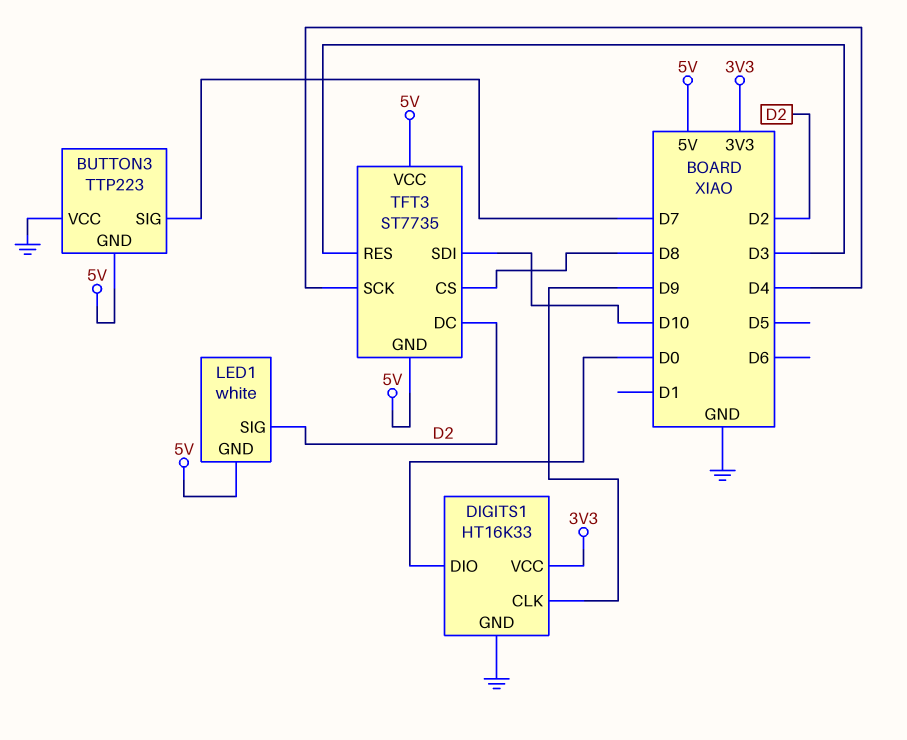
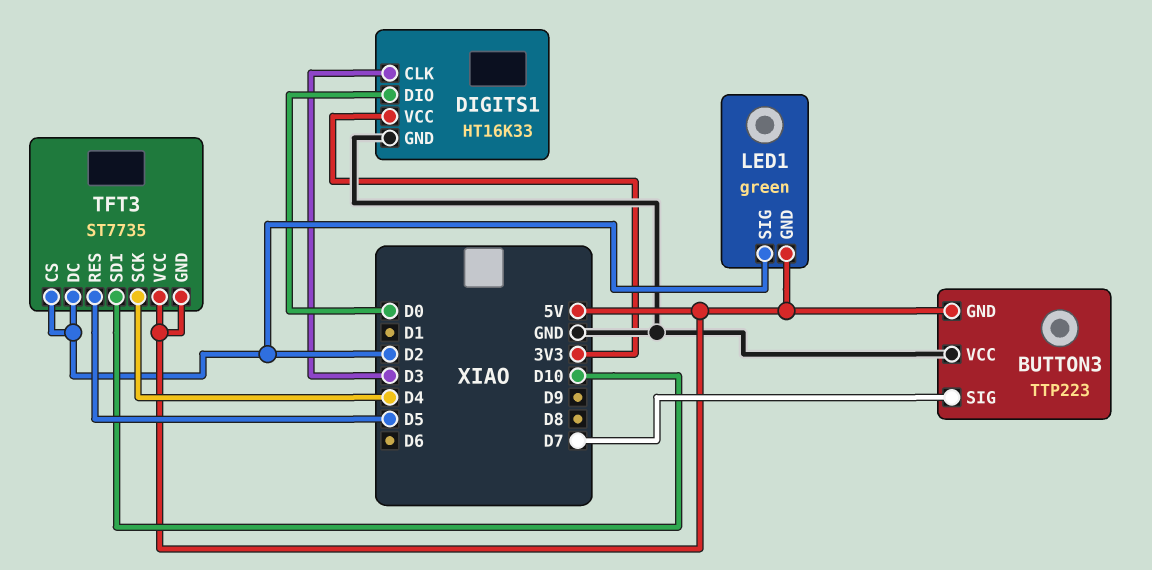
DIGITS1 pin CLK: D9 -> D3
LED1: white -> green
TFT3 pin CS: D8 -> D2
TFT3 pin RES: D3 -> D5

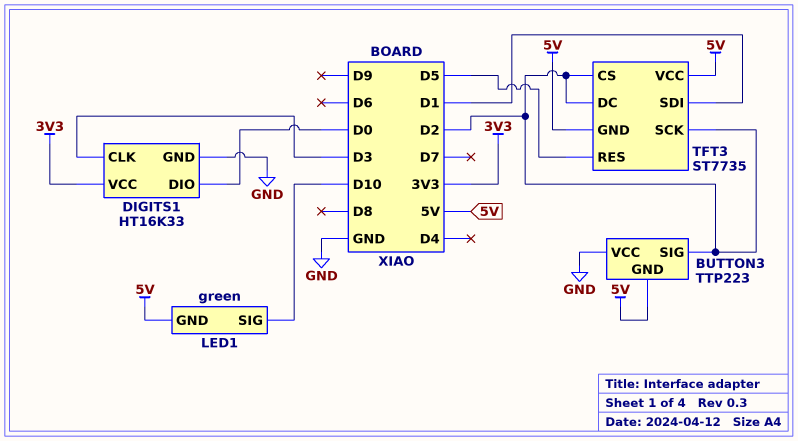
BUTTON3 pin SIG: D7 -> D2
LED1 pin SIG: D2 -> D10
TFT3 pin SCK: D4 -> D2
TFT3 pin SDI: D10 -> D1

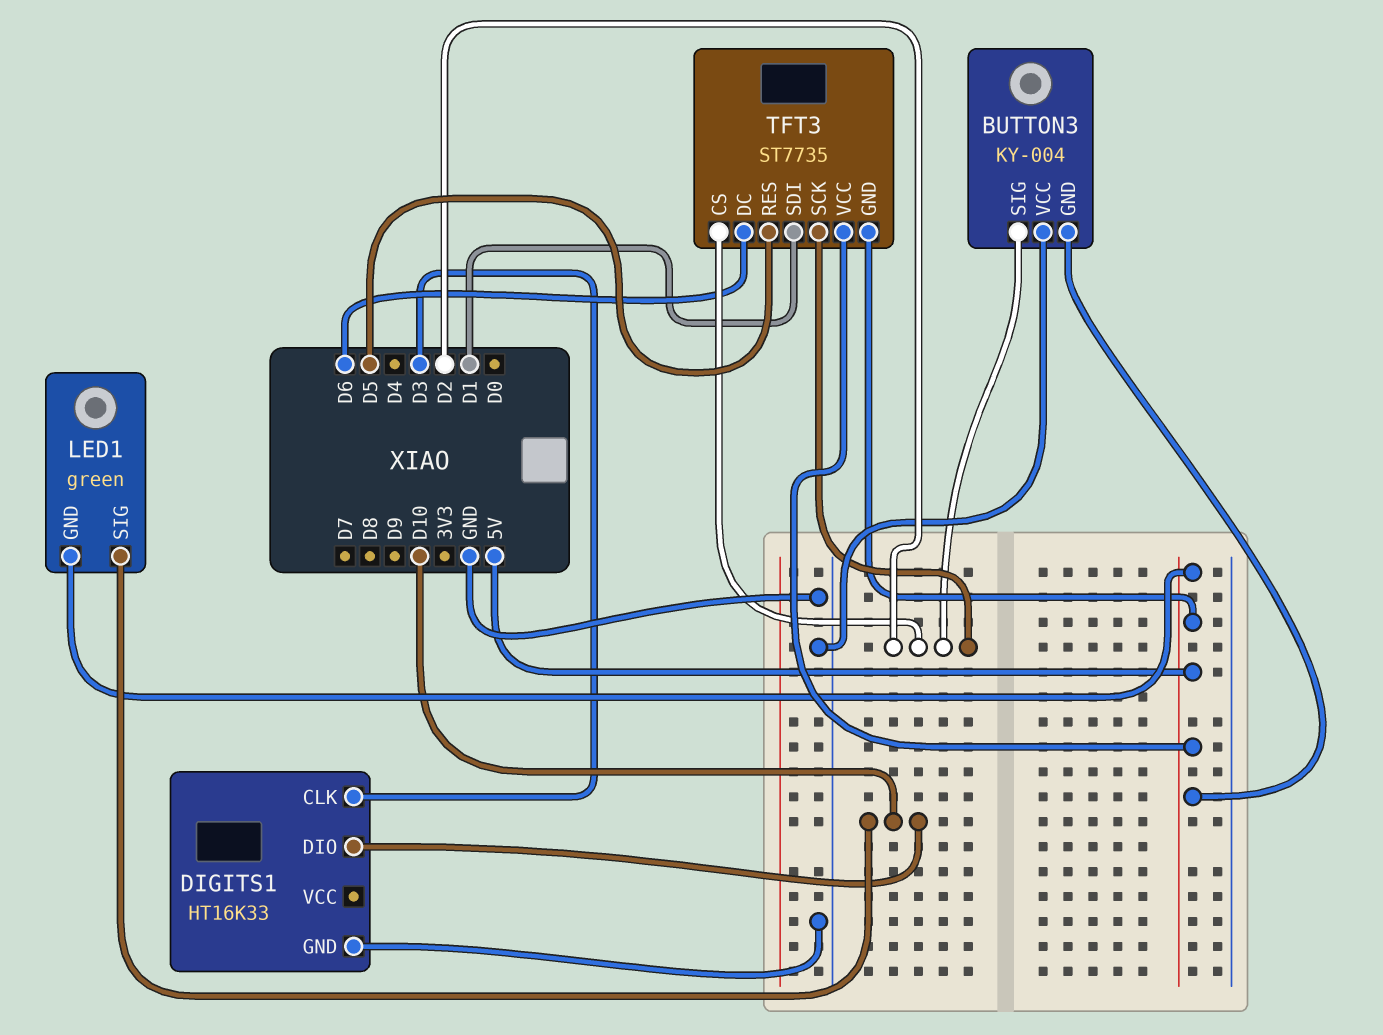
BUTTON3: TTP223 -> KY-004
DIGITS1 pin DIO: D0 -> D10
DIGITS1 pin VCC: 3V3 -> none
TFT3 pin DC: D2 -> D6

